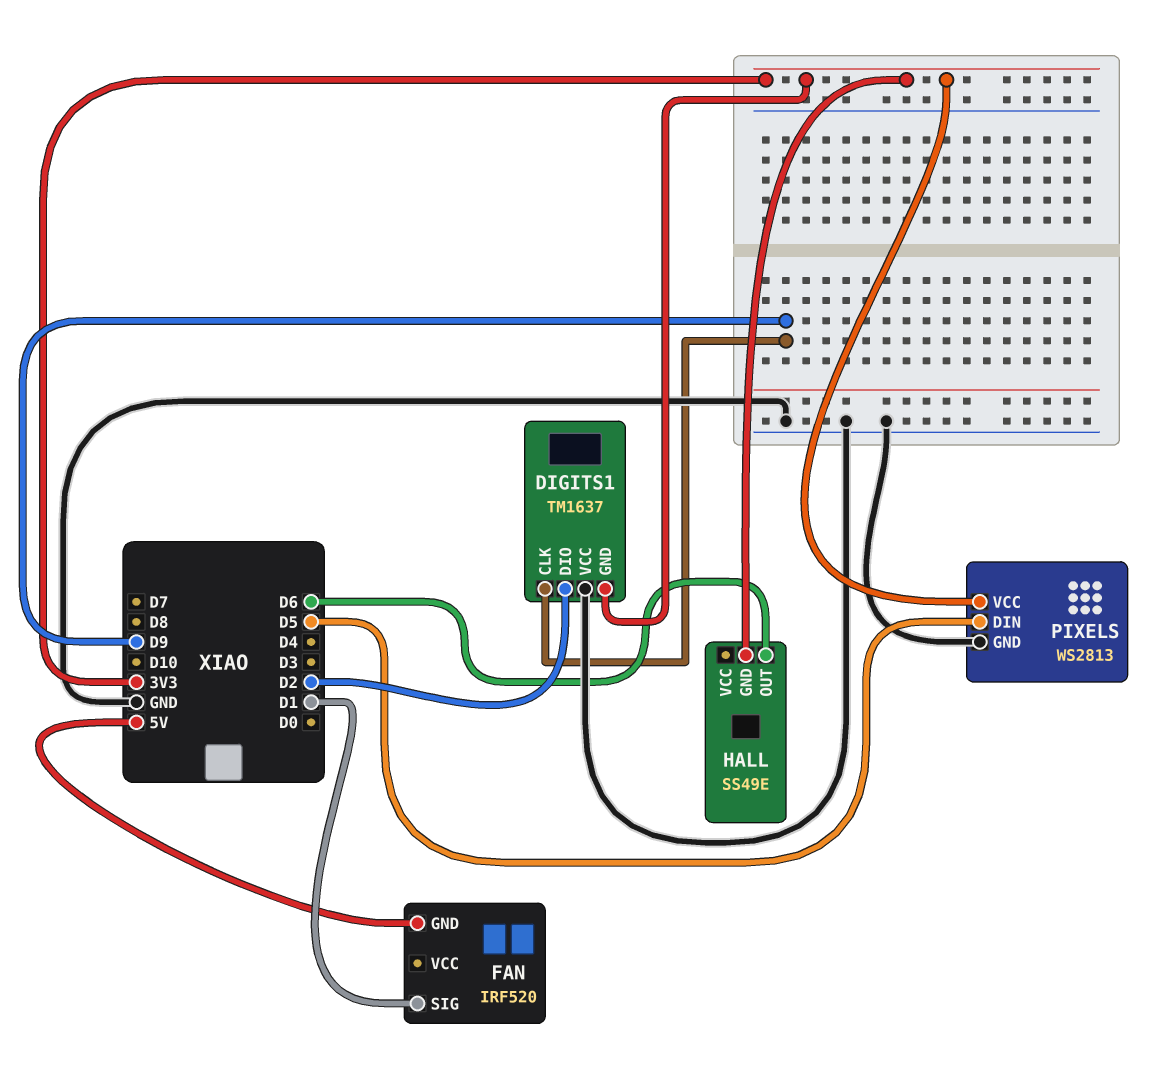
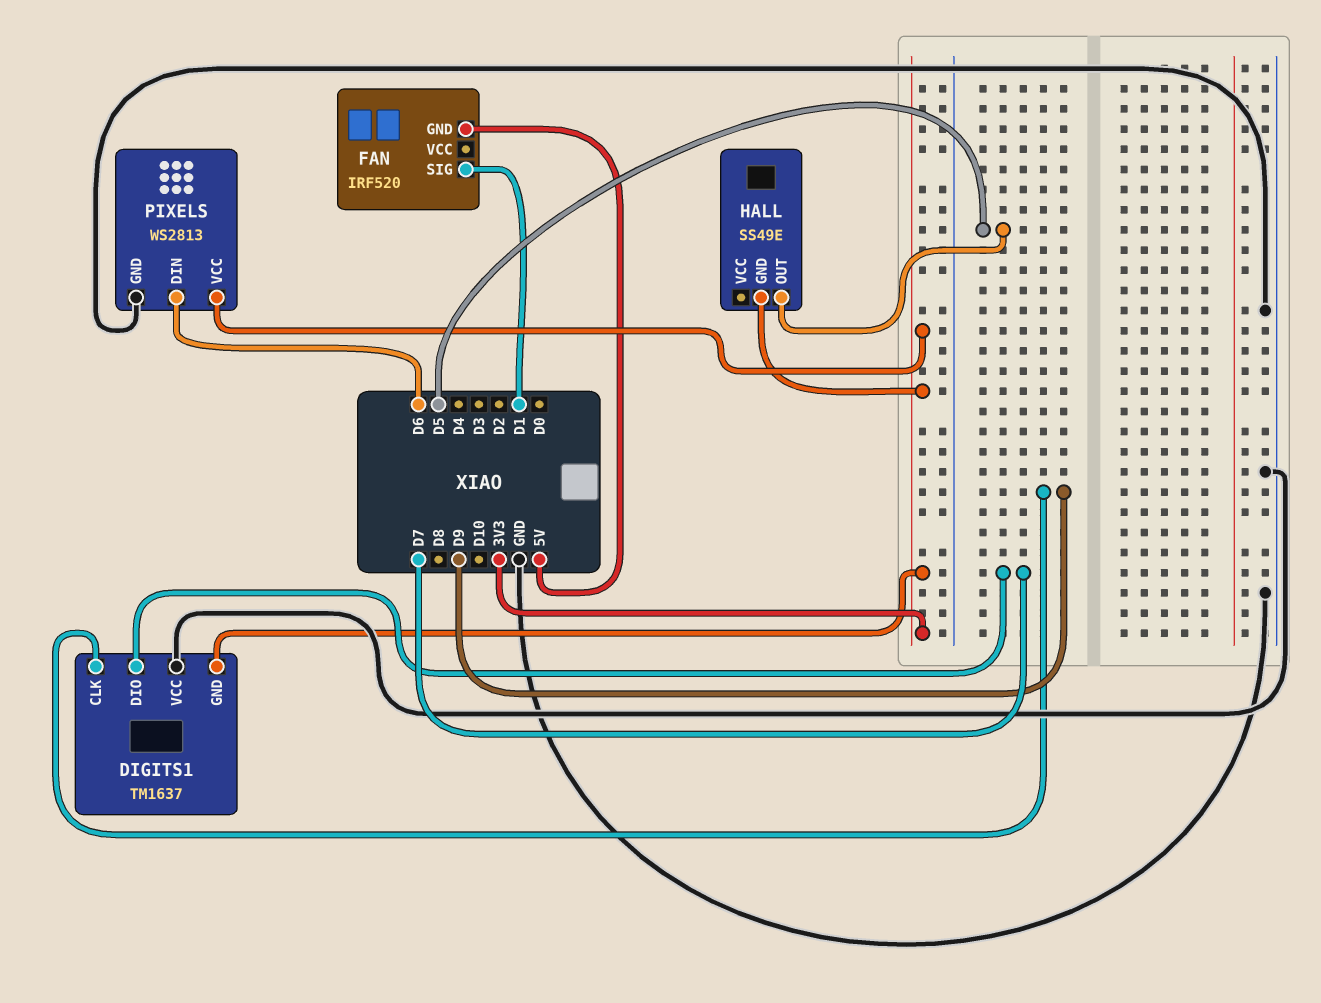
DIGITS1 pin DIO: D2 -> D7
HALL pin OUT: D6 -> D5
PIXELS pin DIN: D5 -> D6

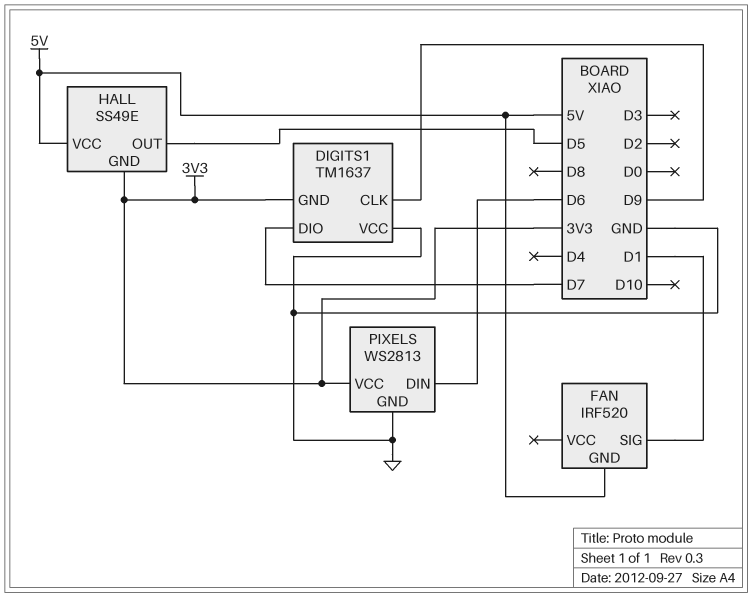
HALL pin VCC: none -> 5V

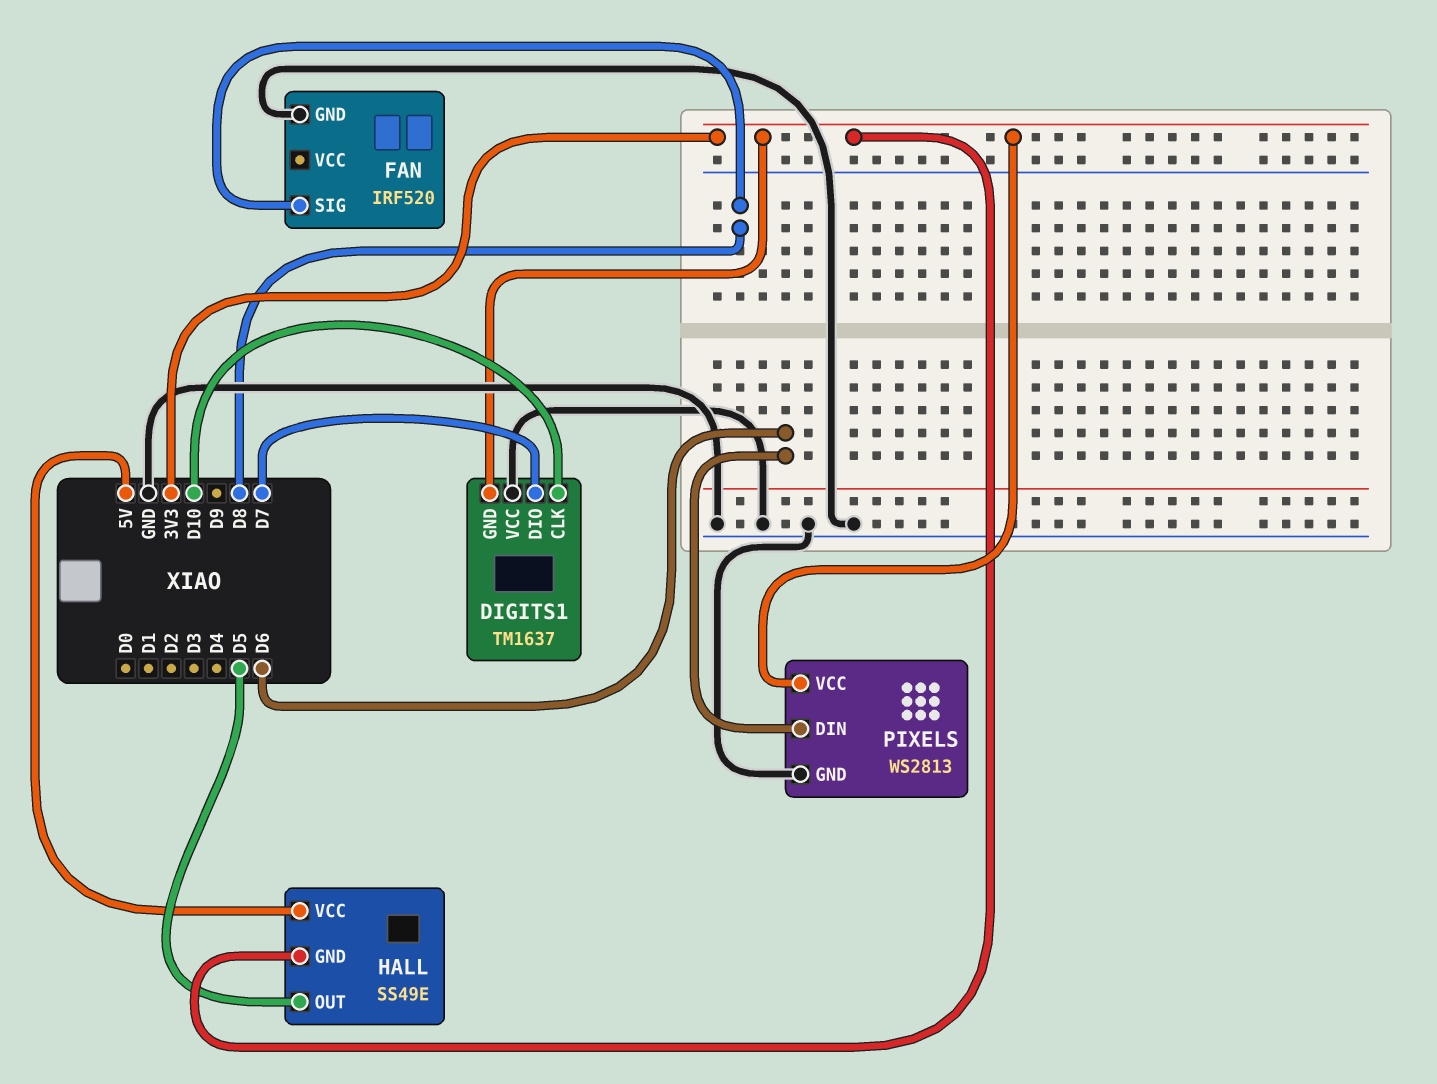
DIGITS1 pin CLK: D9 -> D10
FAN pin GND: 5V -> GND
FAN pin SIG: D1 -> D8

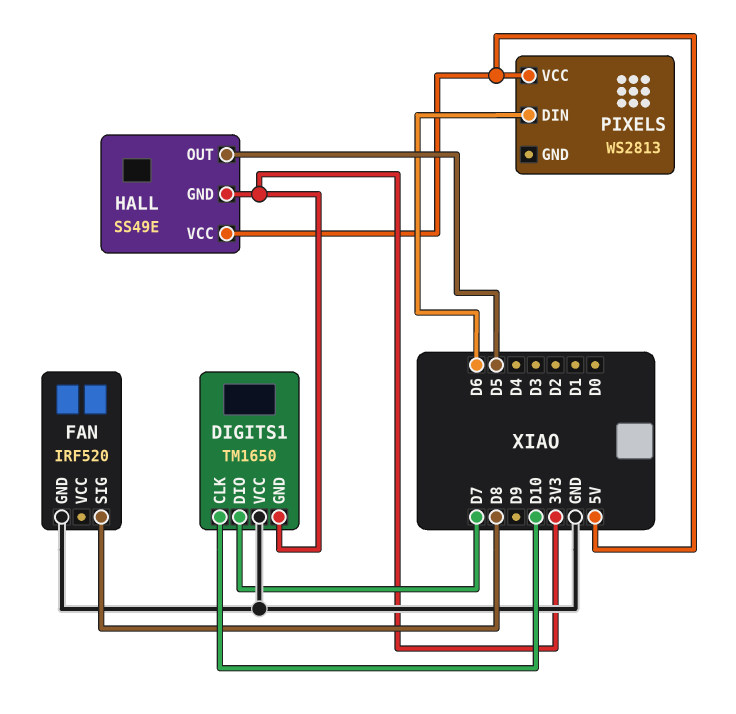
DIGITS1: TM1637 -> TM1650
PIXELS pin GND: GND -> none
PIXELS pin VCC: 3V3 -> 5V

